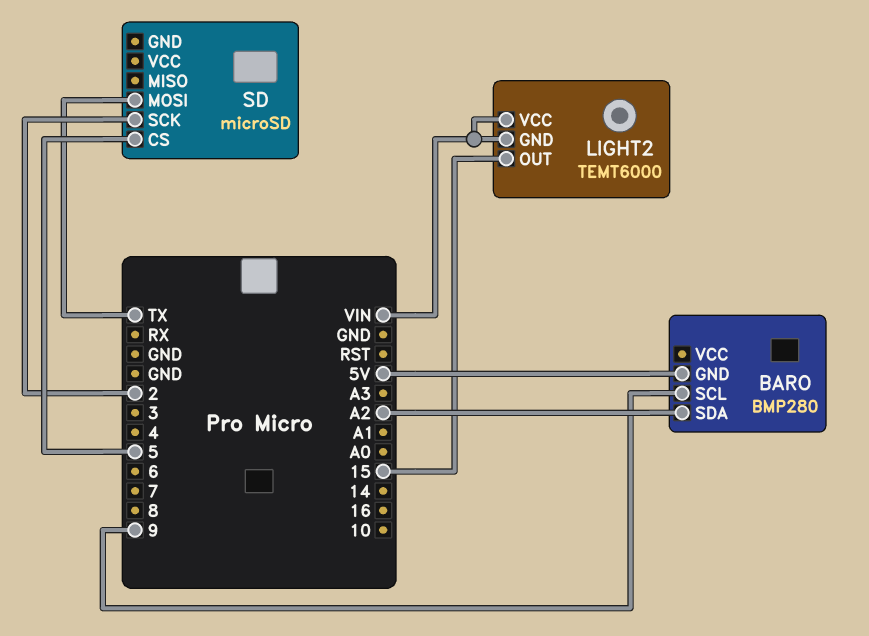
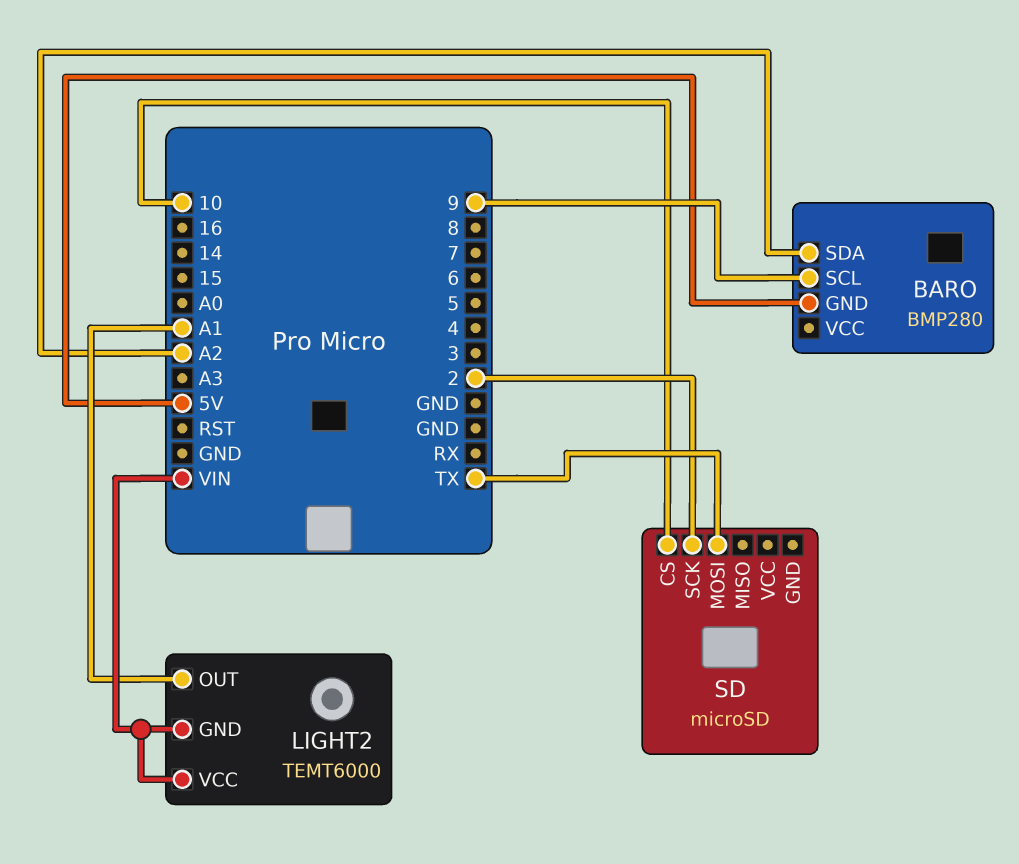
LIGHT2 pin OUT: 15 -> A1
SD pin CS: 5 -> 10

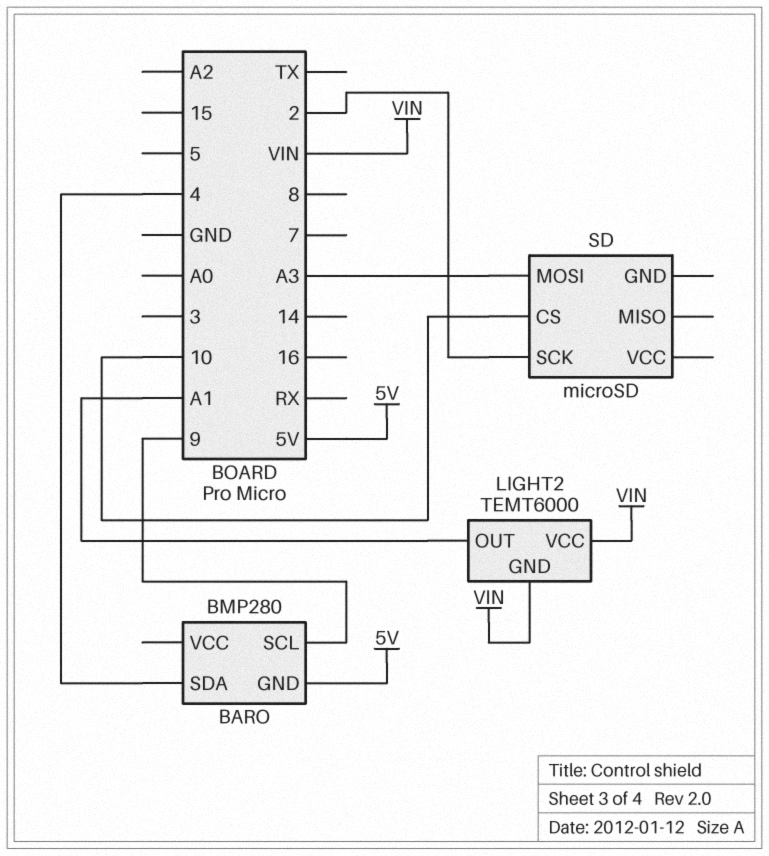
BARO pin SDA: A2 -> 4
SD pin MOSI: TX -> A3

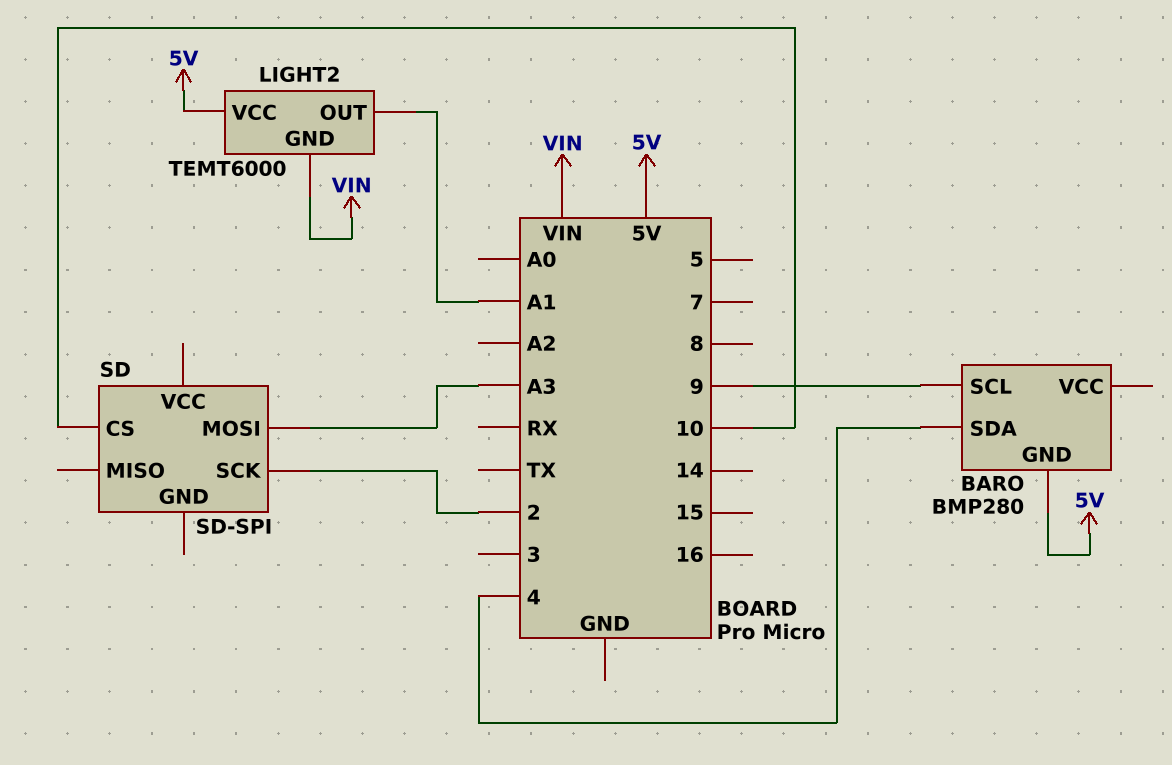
LIGHT2 pin VCC: VIN -> 5V
SD: microSD -> SD-SPI

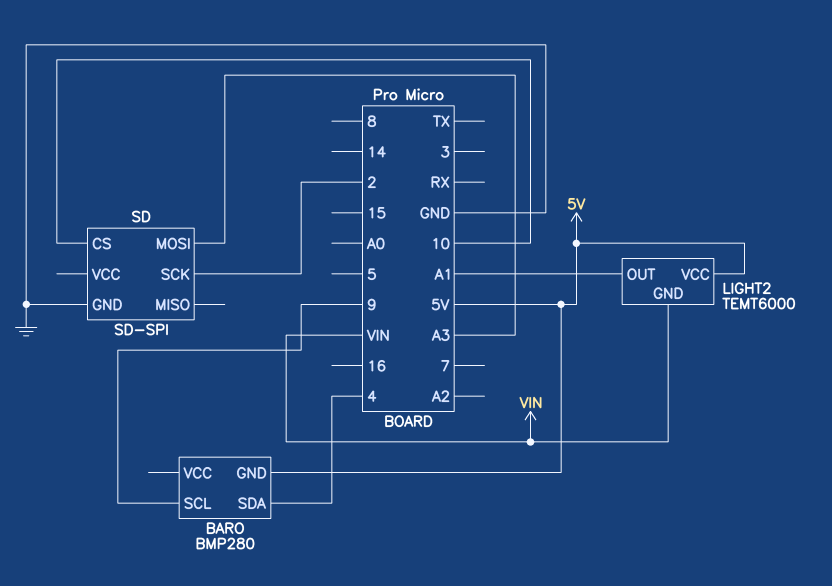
SD pin GND: none -> GND

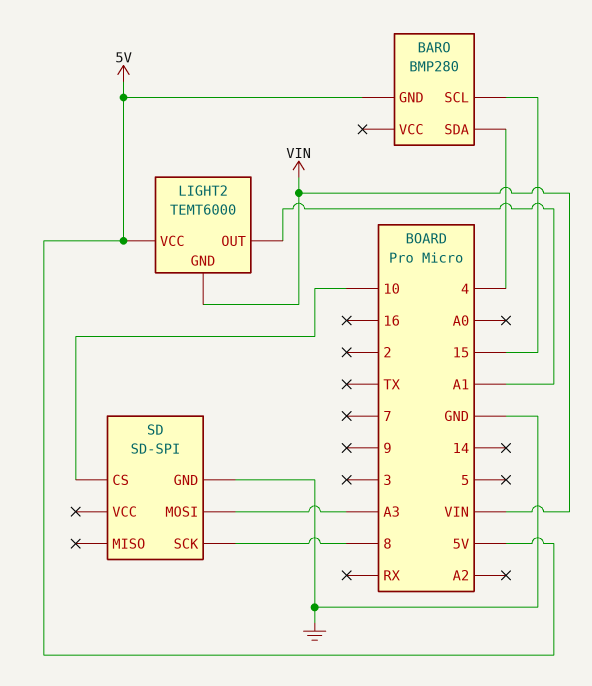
BARO pin SCL: 9 -> 15
SD pin SCK: 2 -> 8

